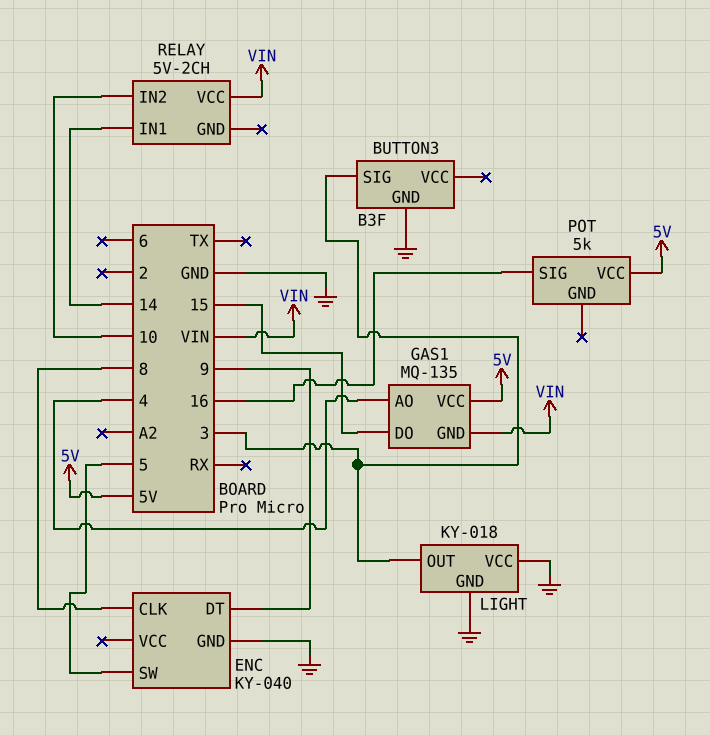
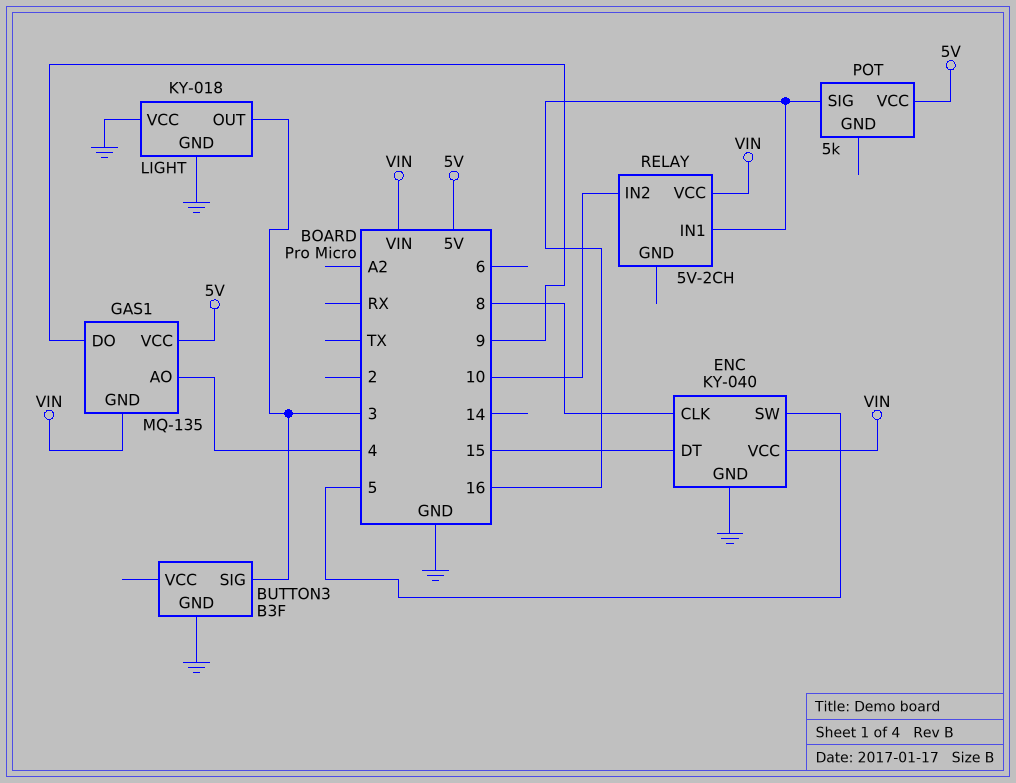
ENC pin DT: 9 -> 15
ENC pin VCC: none -> VIN
GAS1 pin DO: 15 -> 9
RELAY pin IN1: 14 -> 16

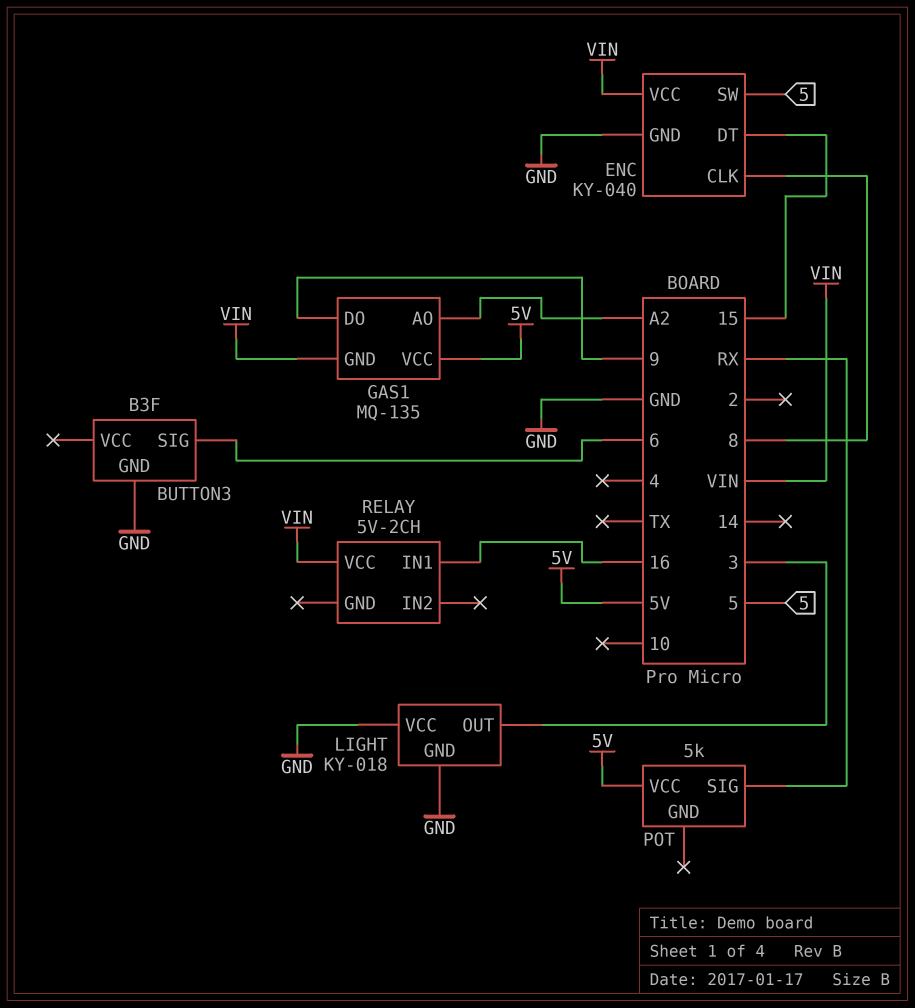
BUTTON3 pin SIG: 3 -> 6
GAS1 pin AO: 4 -> A2
POT pin SIG: 16 -> RX
RELAY pin IN2: 10 -> none

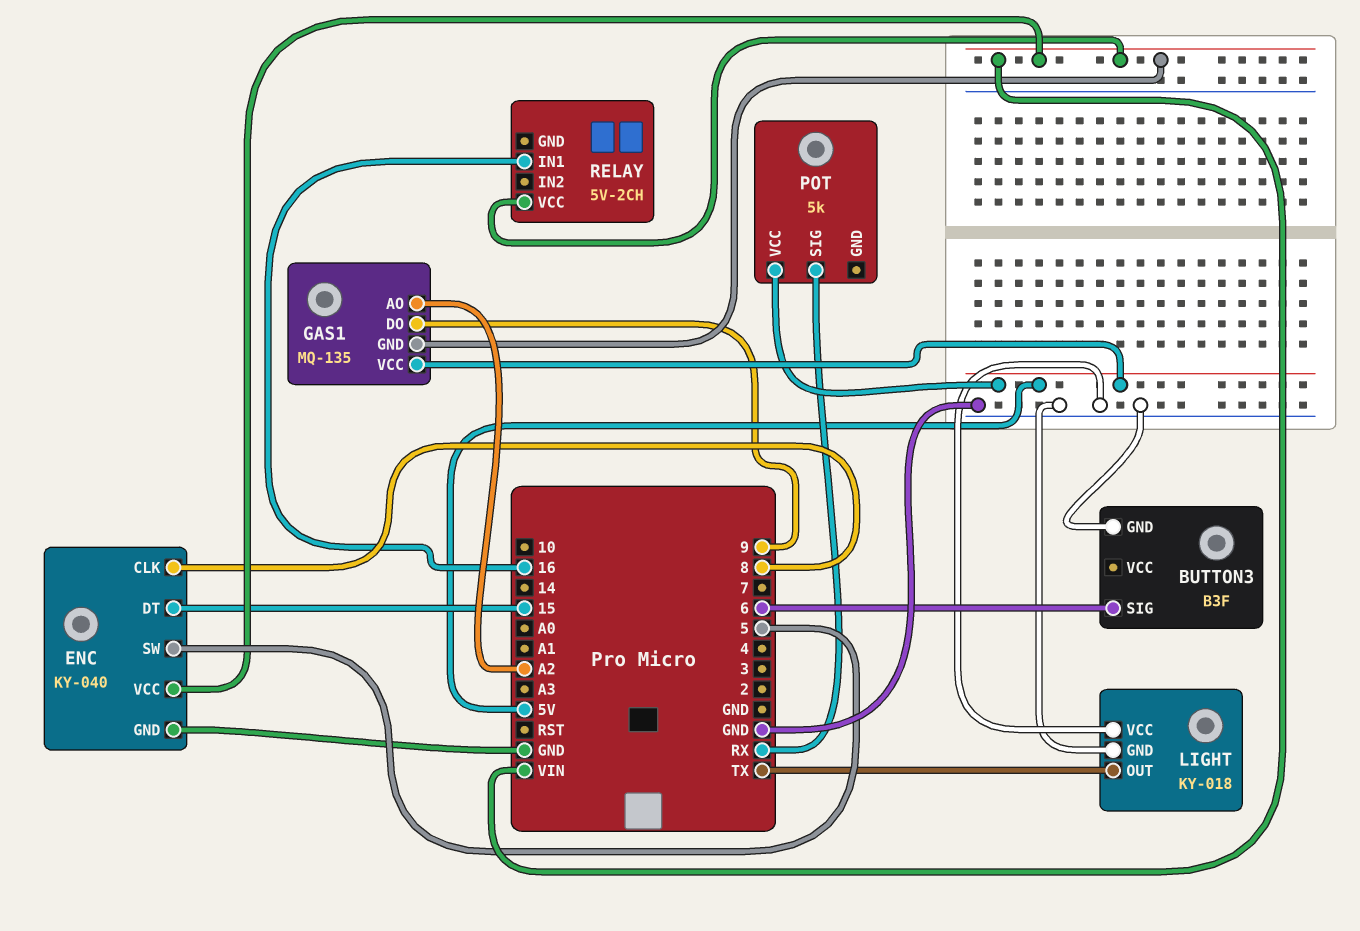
LIGHT pin OUT: 3 -> TX

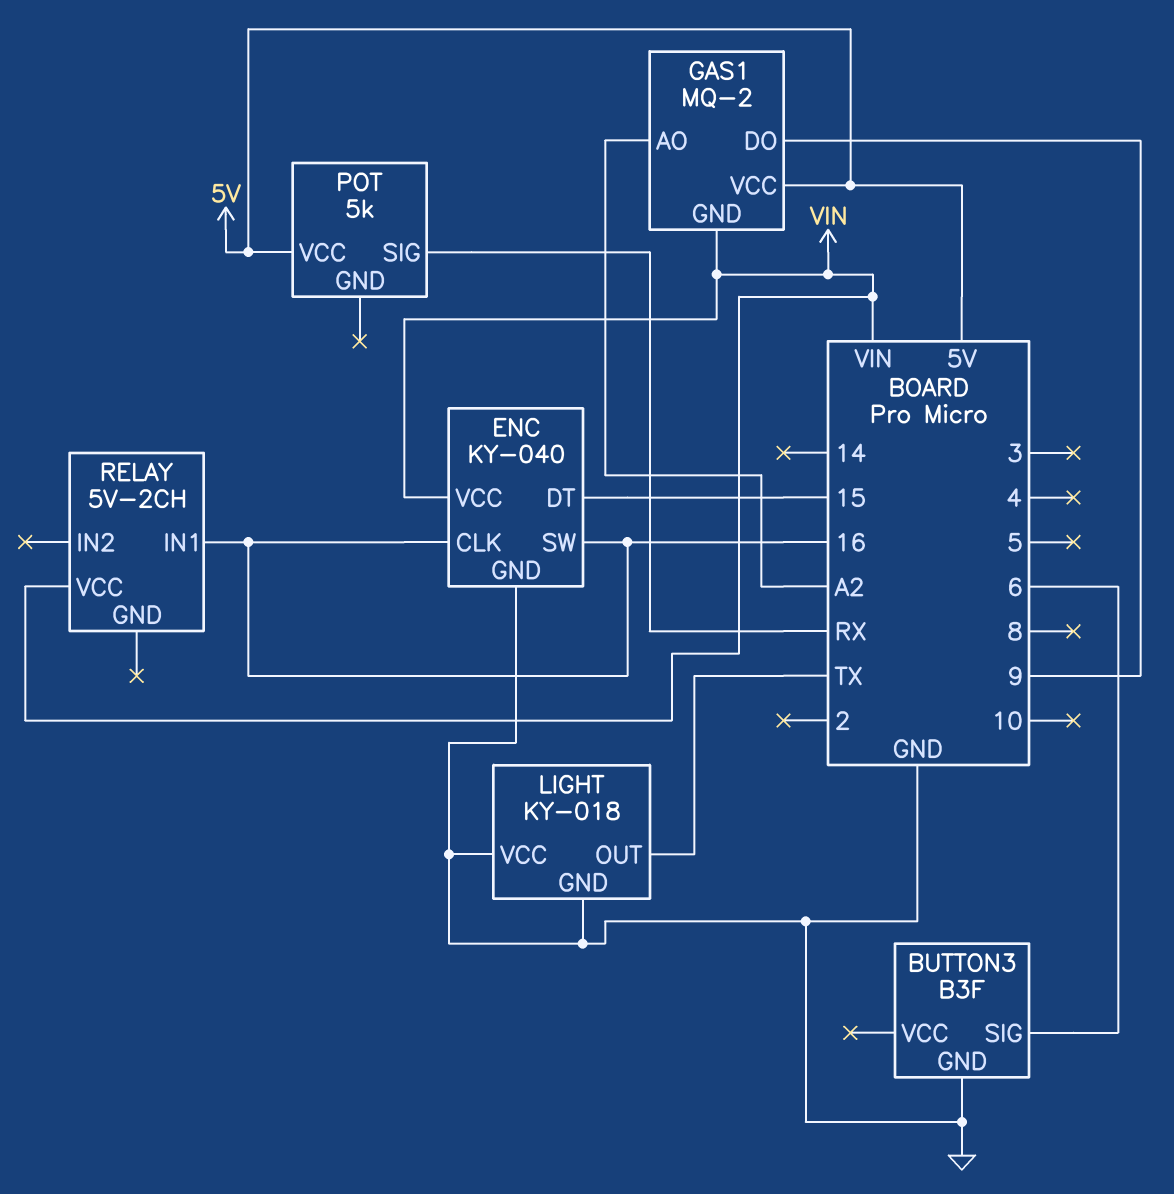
ENC pin CLK: 8 -> 16
ENC pin SW: 5 -> 16
GAS1: MQ-135 -> MQ-2

